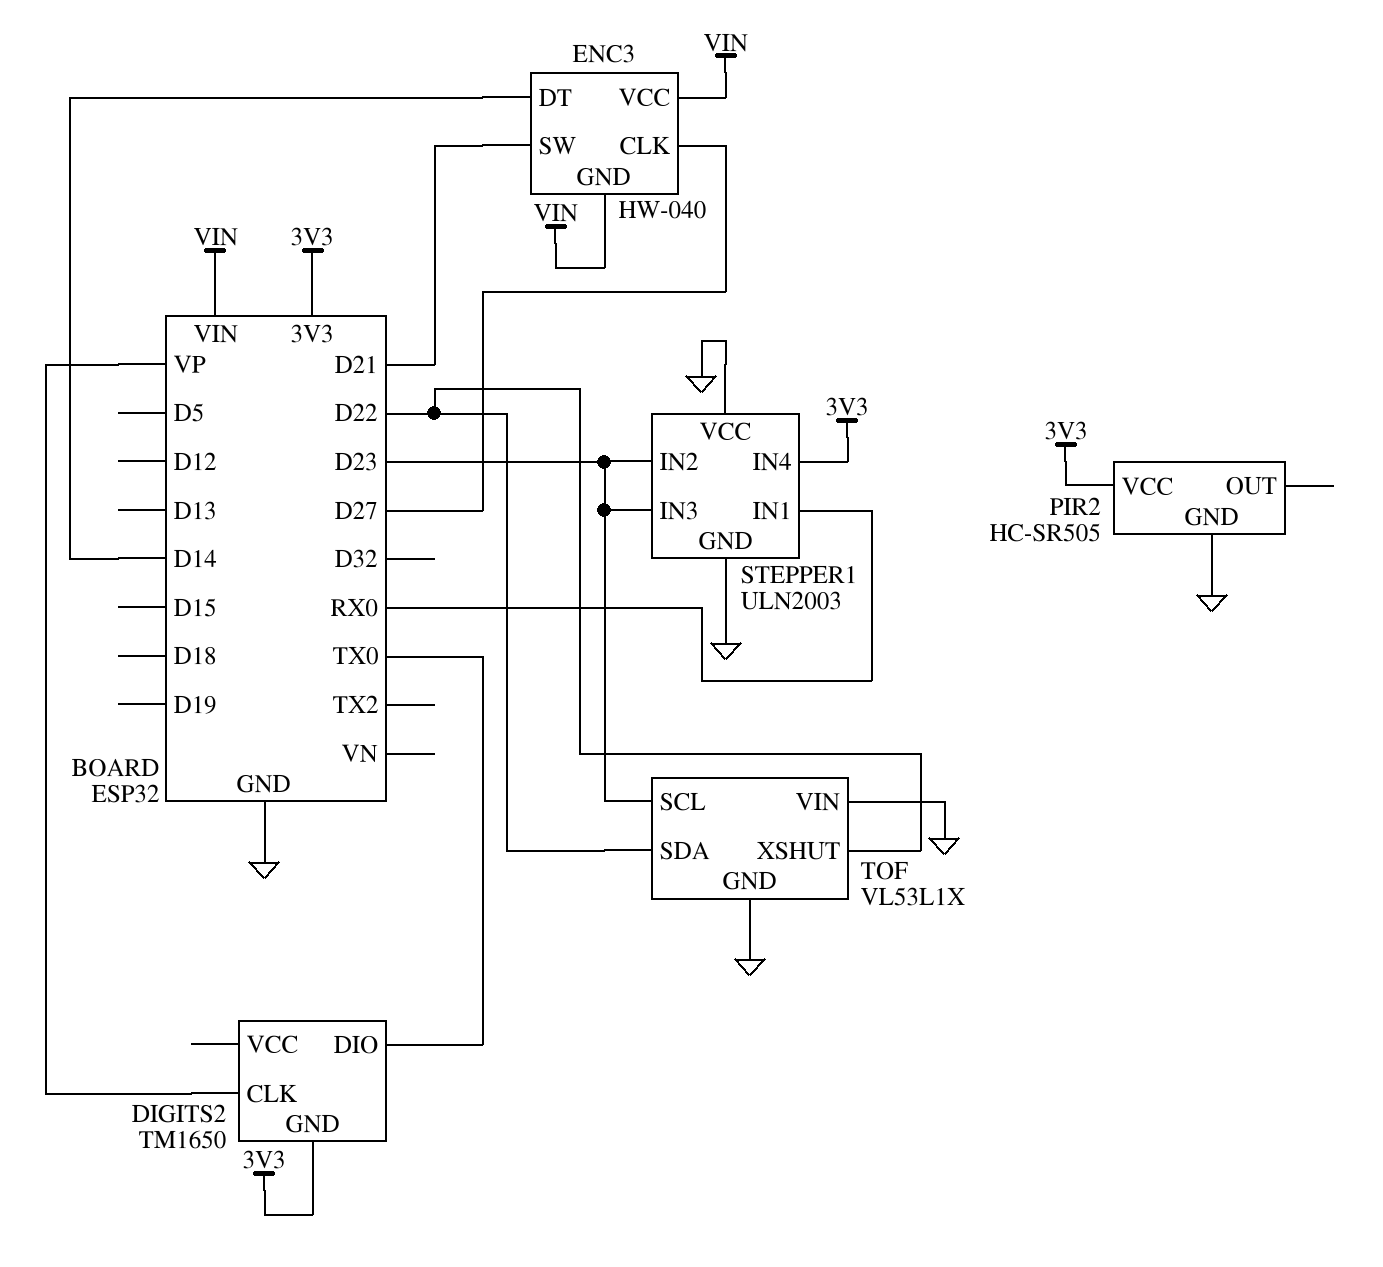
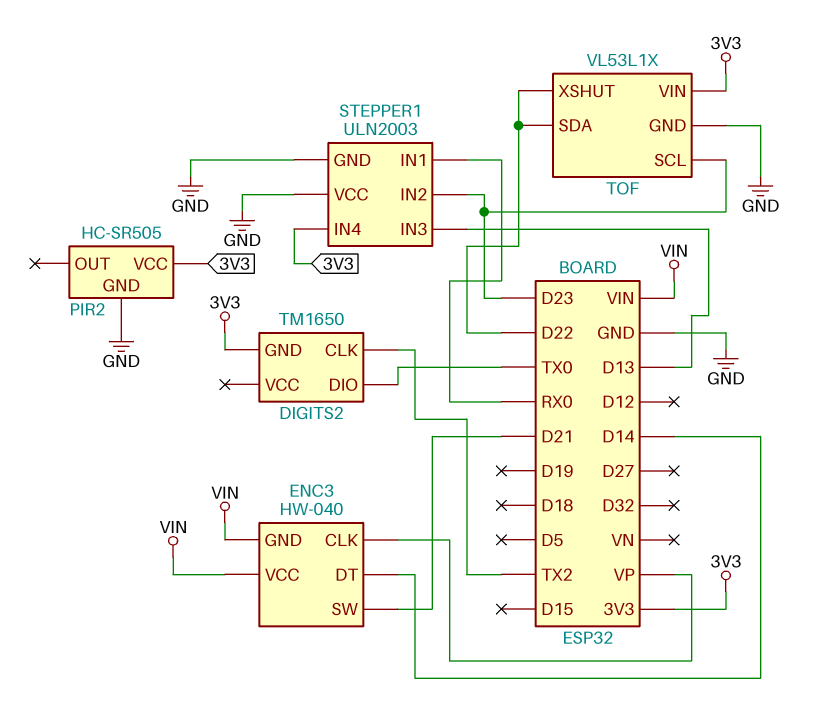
DIGITS2 pin CLK: VP -> TX2
ENC3 pin CLK: D27 -> VP
STEPPER1 pin IN3: D23 -> D13
TOF pin VIN: GND -> 3V3

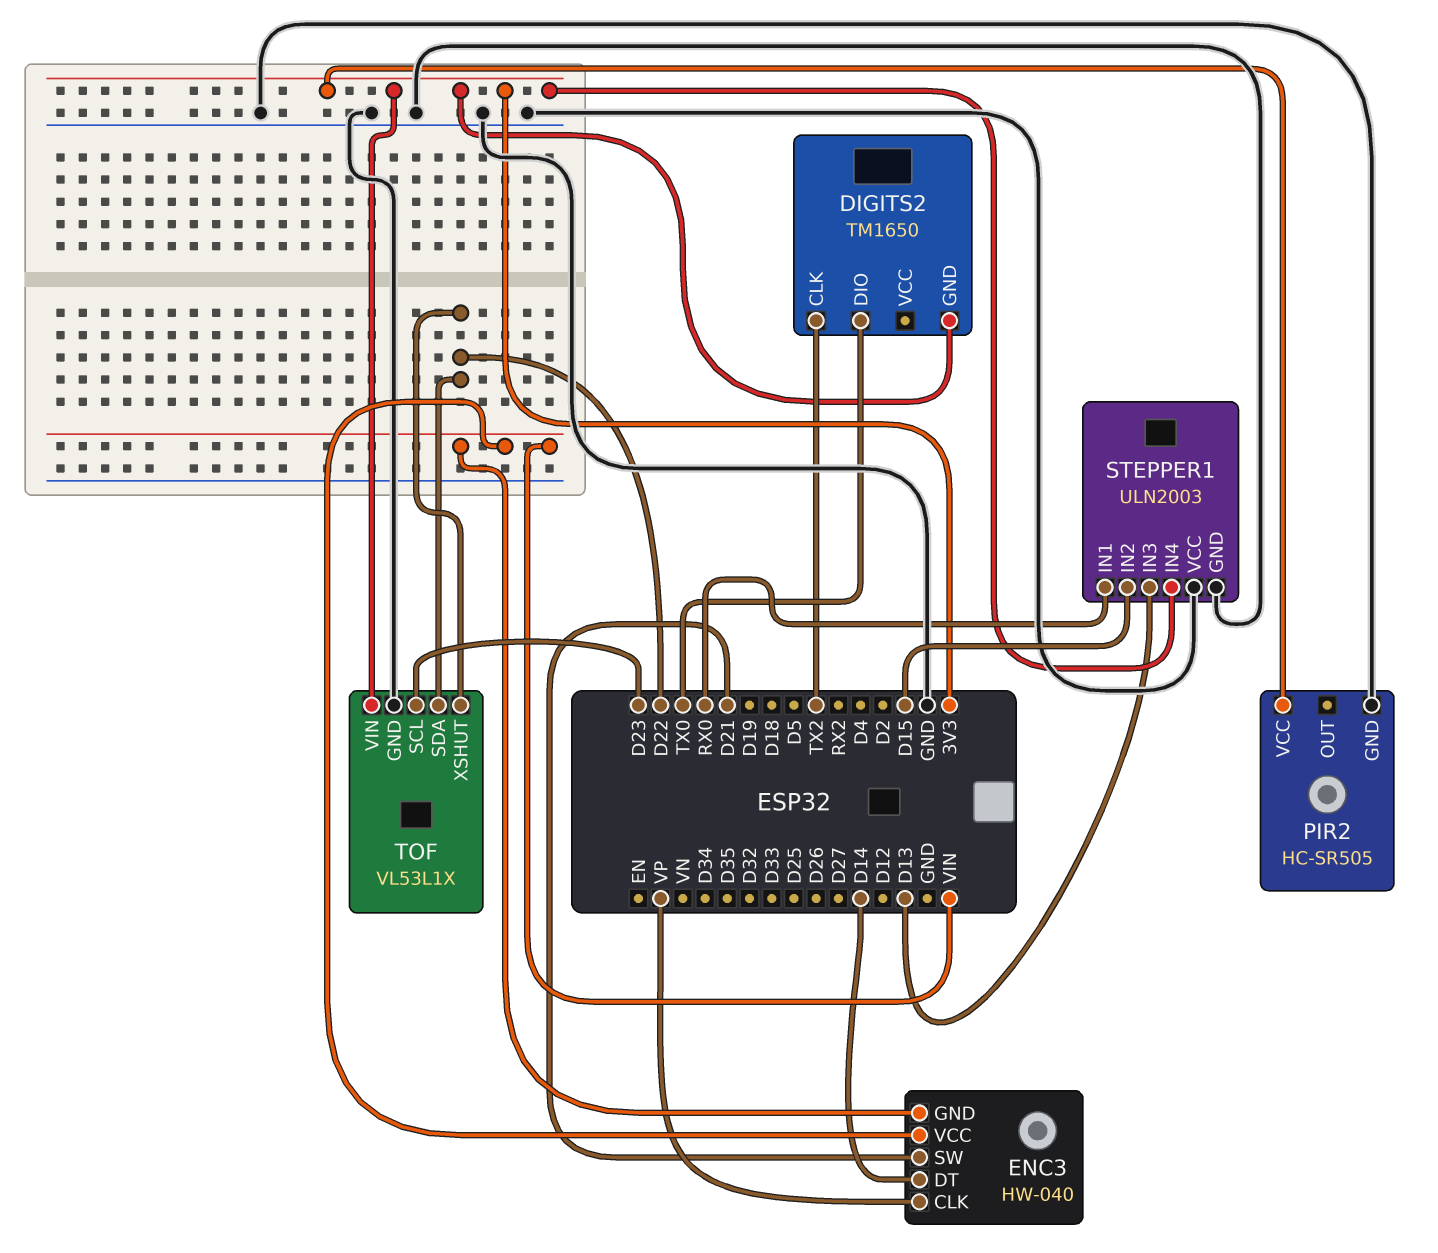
STEPPER1 pin IN2: D23 -> D15

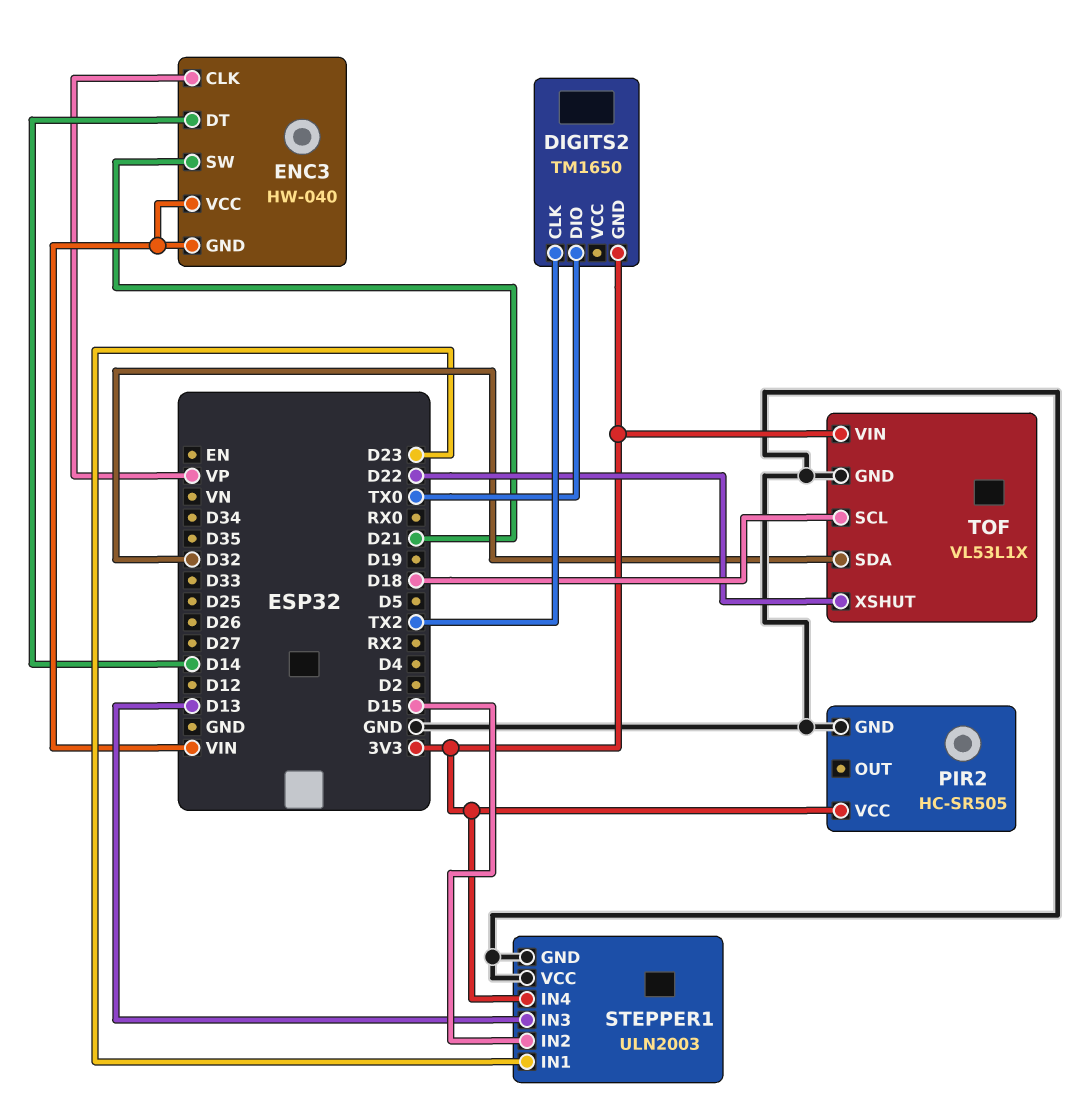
STEPPER1 pin IN1: RX0 -> D23
TOF pin SCL: D23 -> D18
TOF pin SDA: D22 -> D32

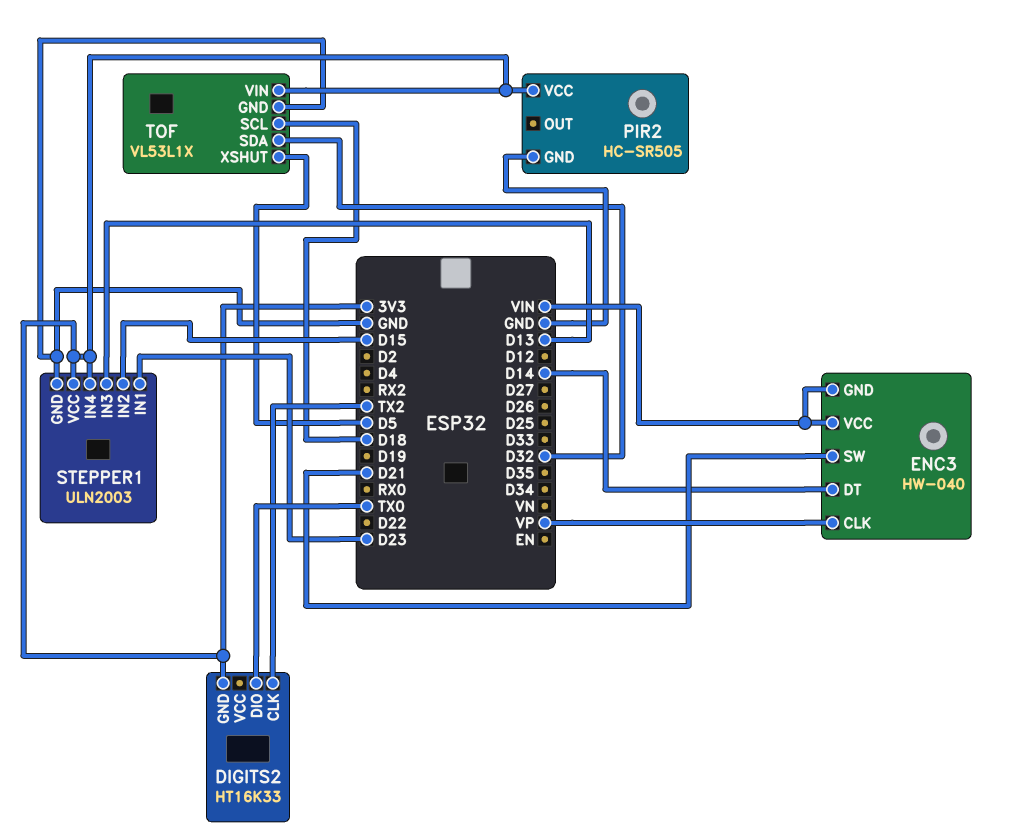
DIGITS2: TM1650 -> HT16K33
STEPPER1 pin VCC: GND -> 3V3
TOF pin XSHUT: D22 -> D5

